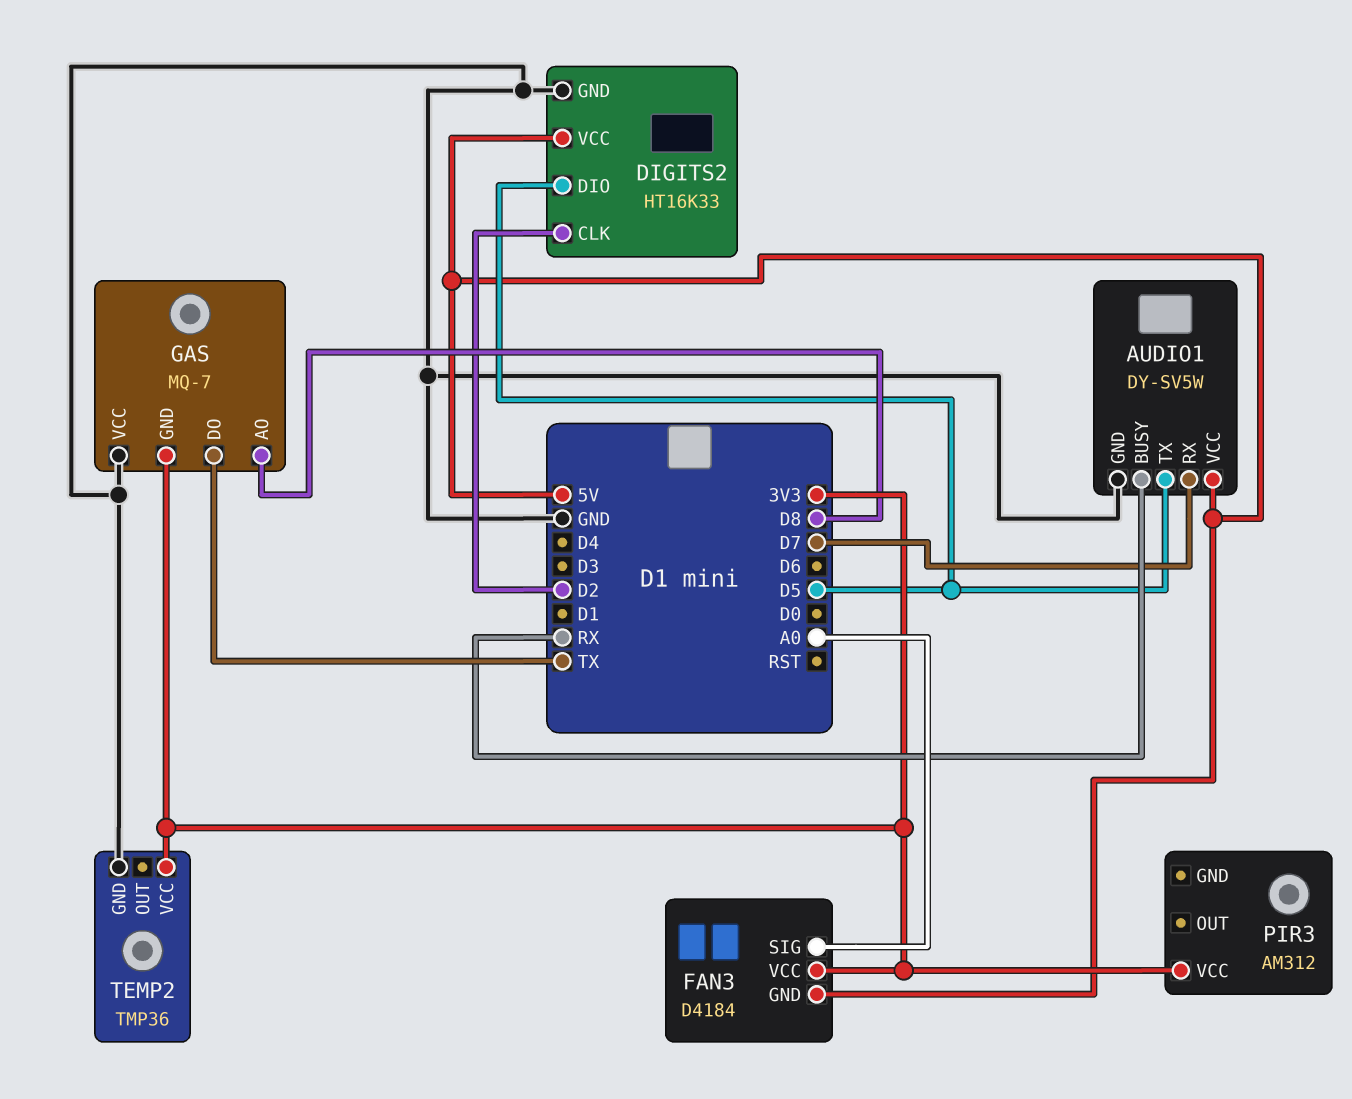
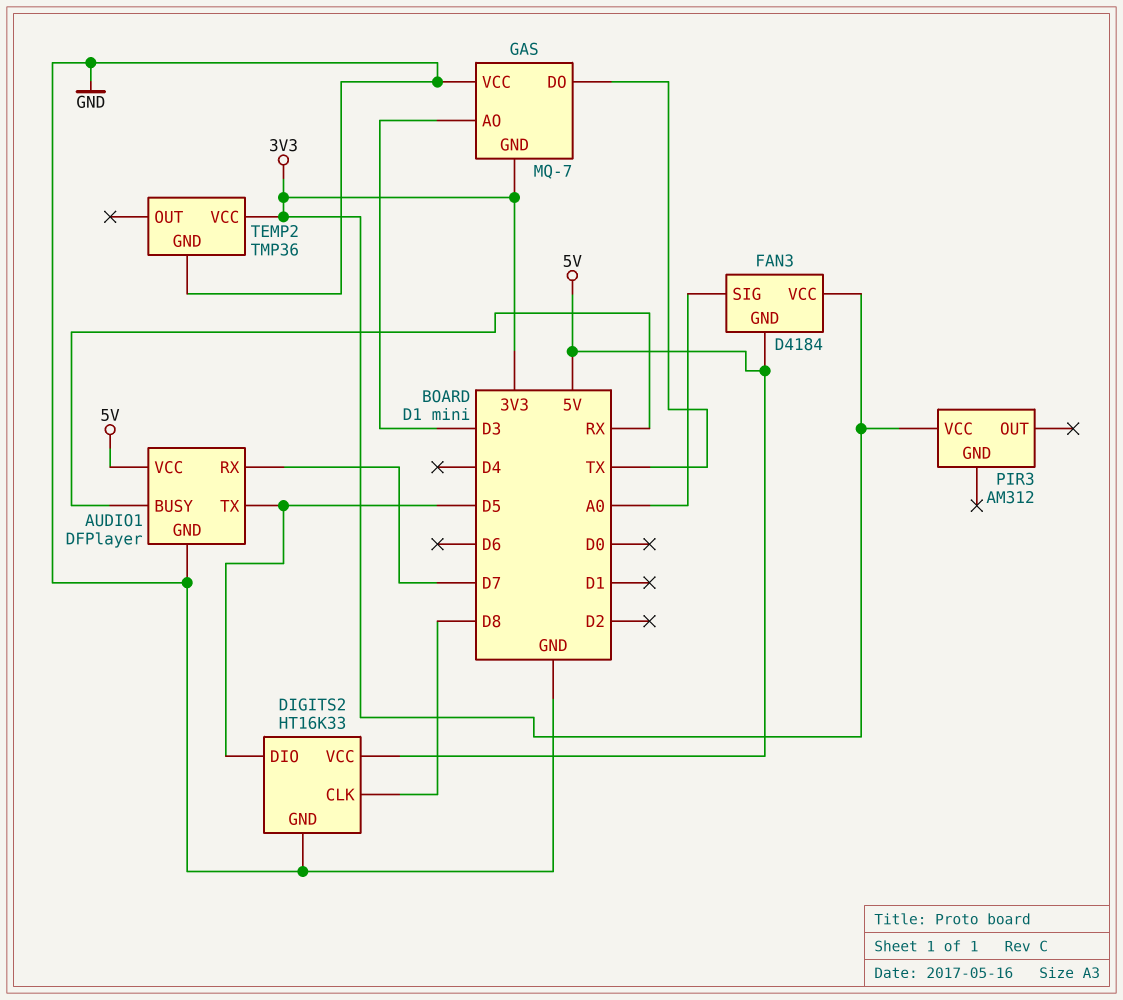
AUDIO1: DY-SV5W -> DFPlayer
DIGITS2 pin CLK: D2 -> D8
GAS pin AO: D8 -> D3

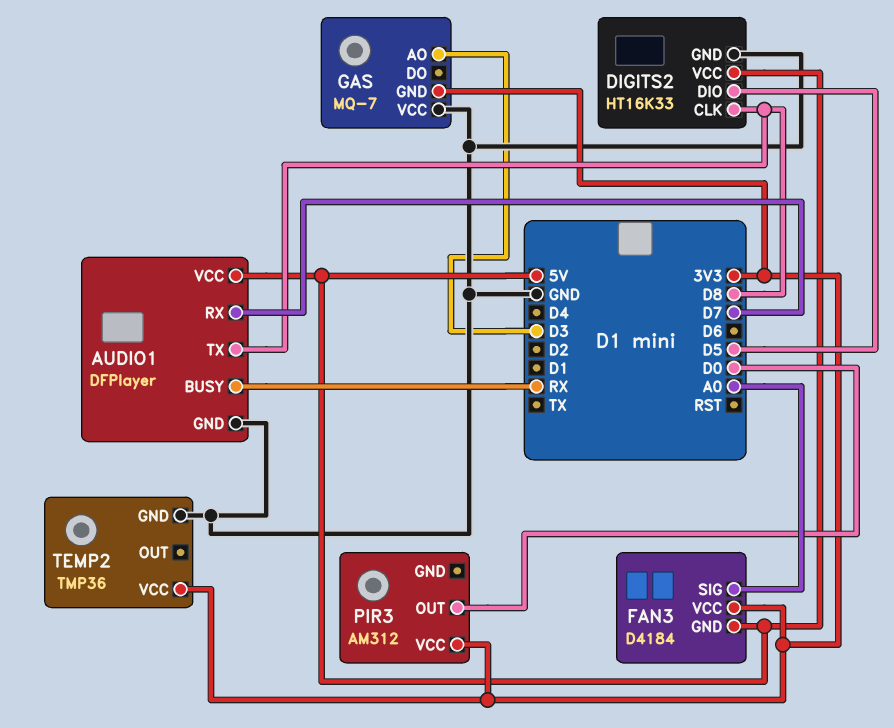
AUDIO1 pin TX: D5 -> D8
GAS pin DO: TX -> none
PIR3 pin OUT: none -> D0

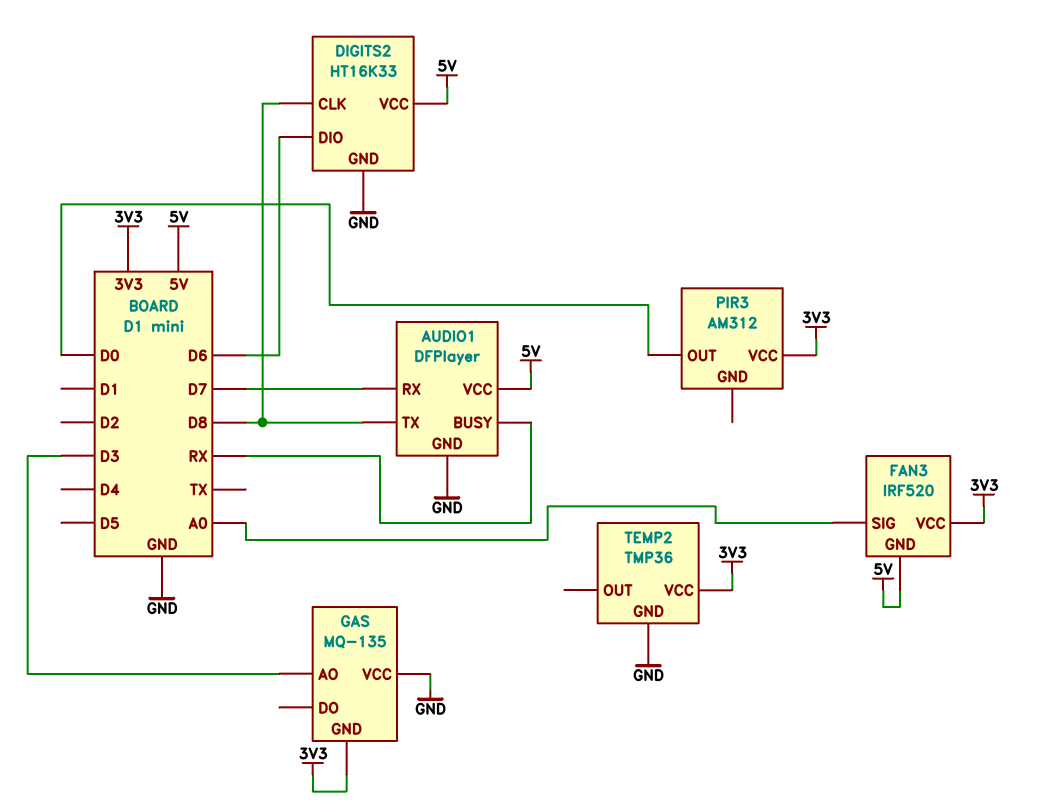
DIGITS2 pin DIO: D5 -> D6
FAN3: D4184 -> IRF520
GAS: MQ-7 -> MQ-135

